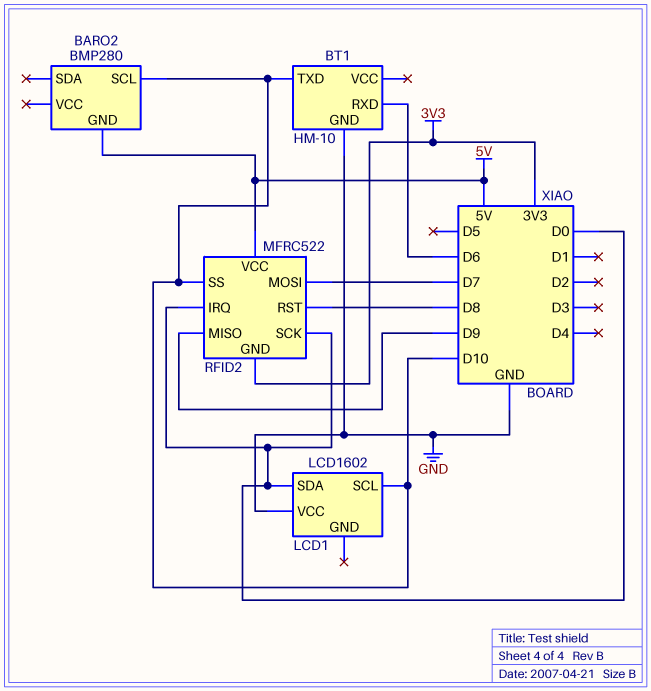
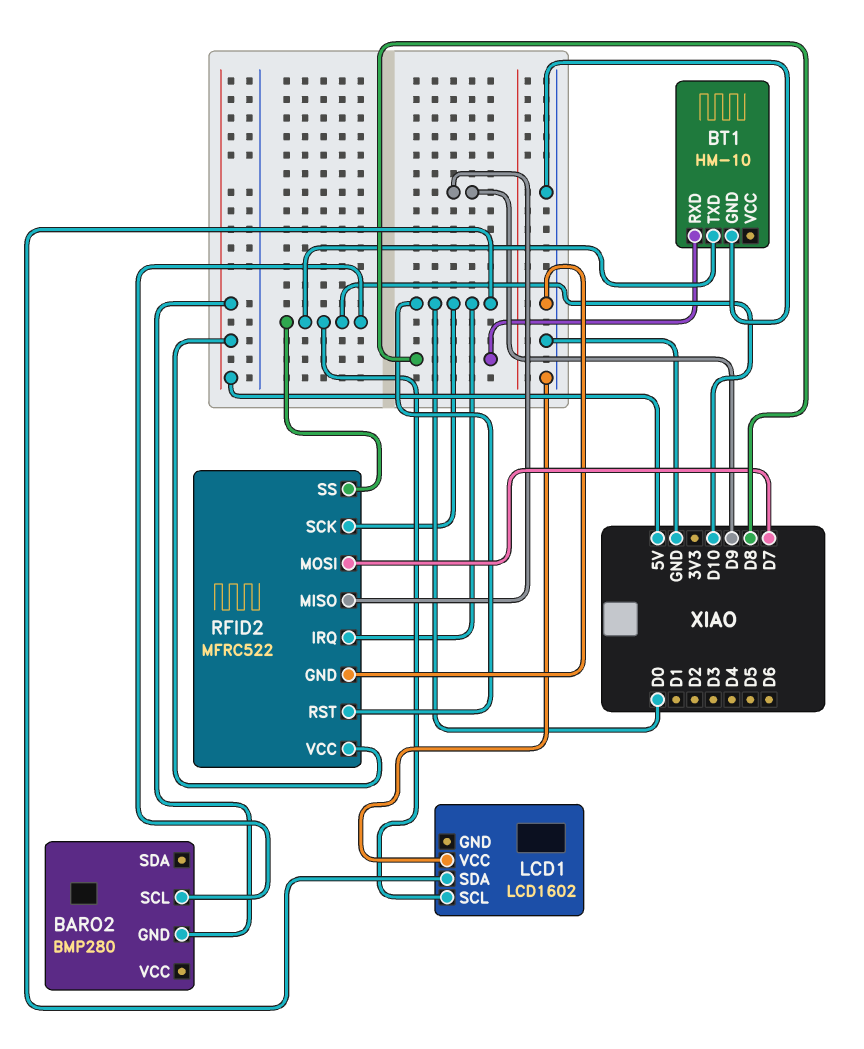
BT1 pin RXD: D6 -> D8
RFID2 pin GND: 3V3 -> GND
RFID2 pin RST: D8 -> D0

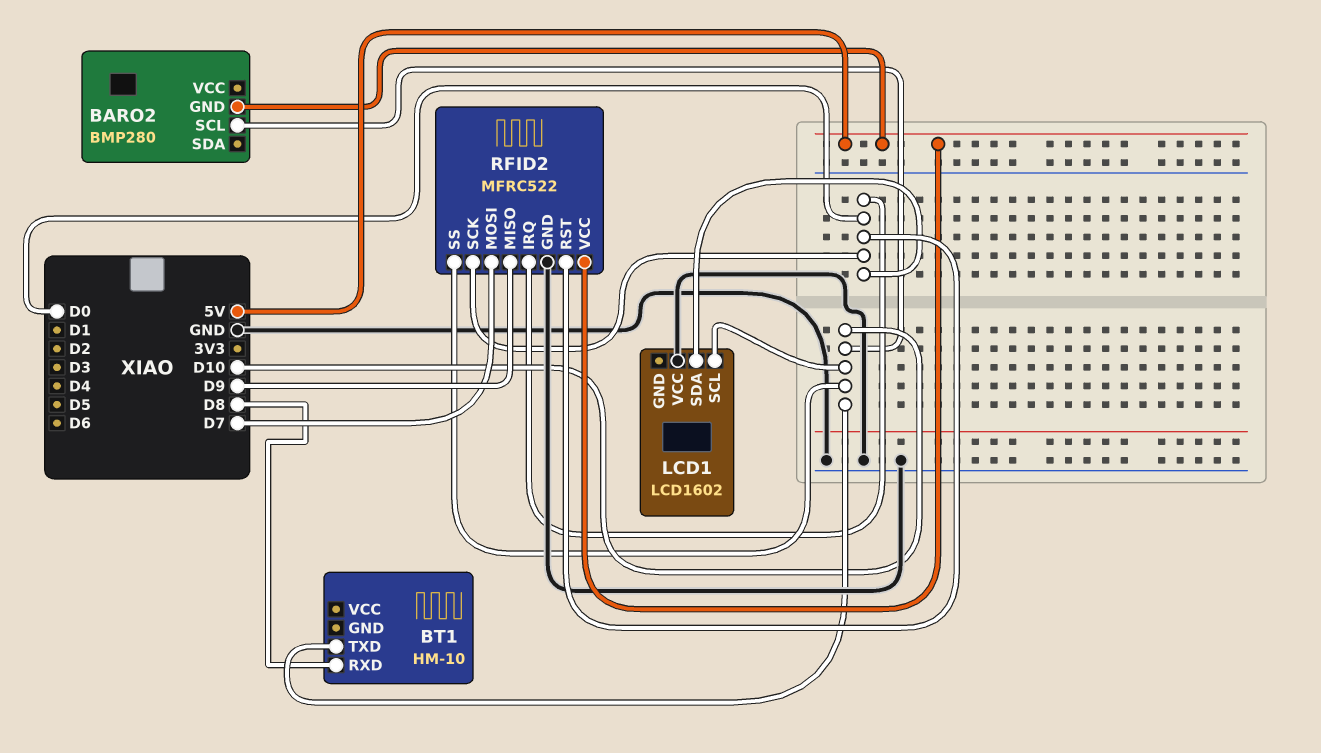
BT1 pin GND: GND -> none

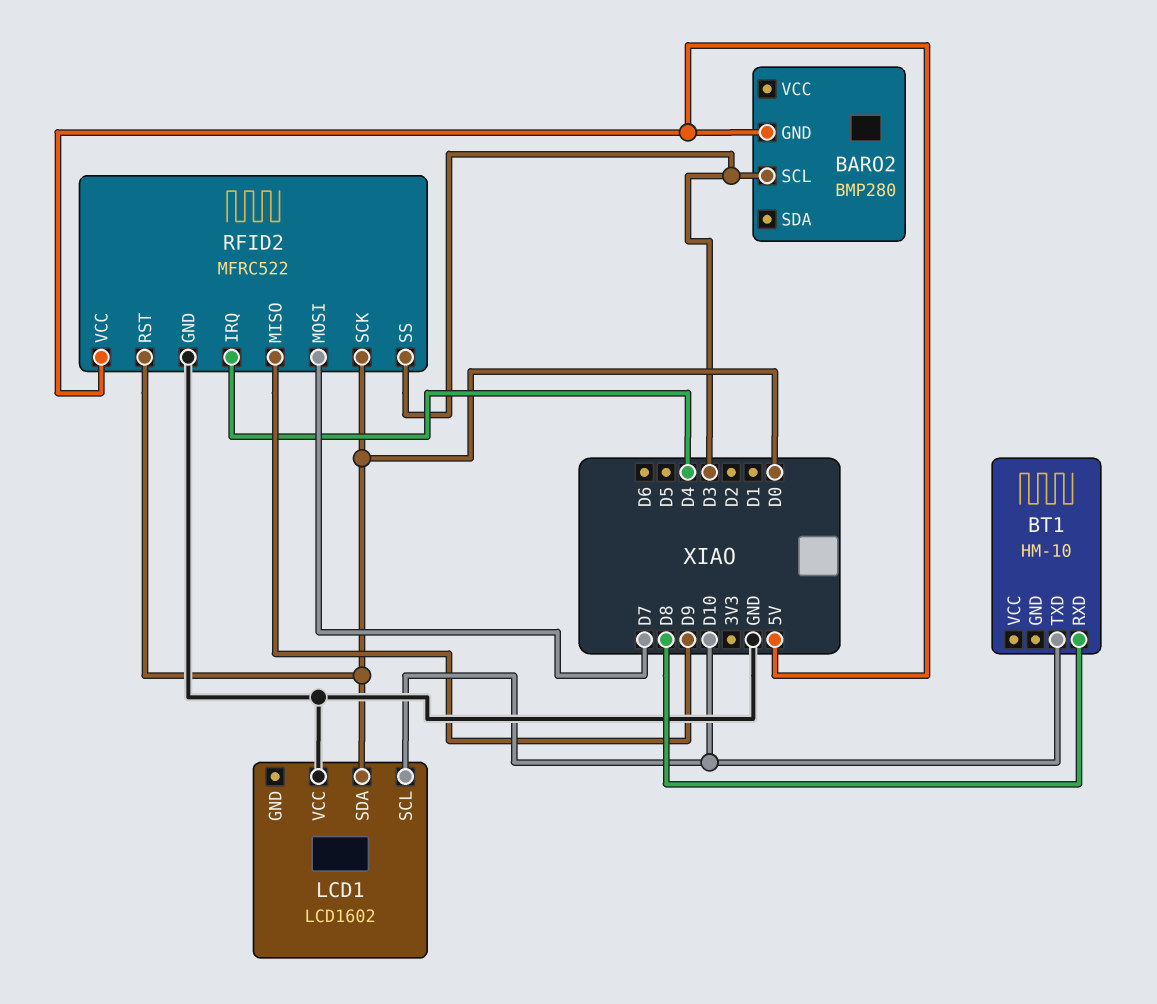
BARO2 pin SCL: D10 -> D3
RFID2 pin IRQ: D0 -> D4
RFID2 pin SS: D10 -> D3

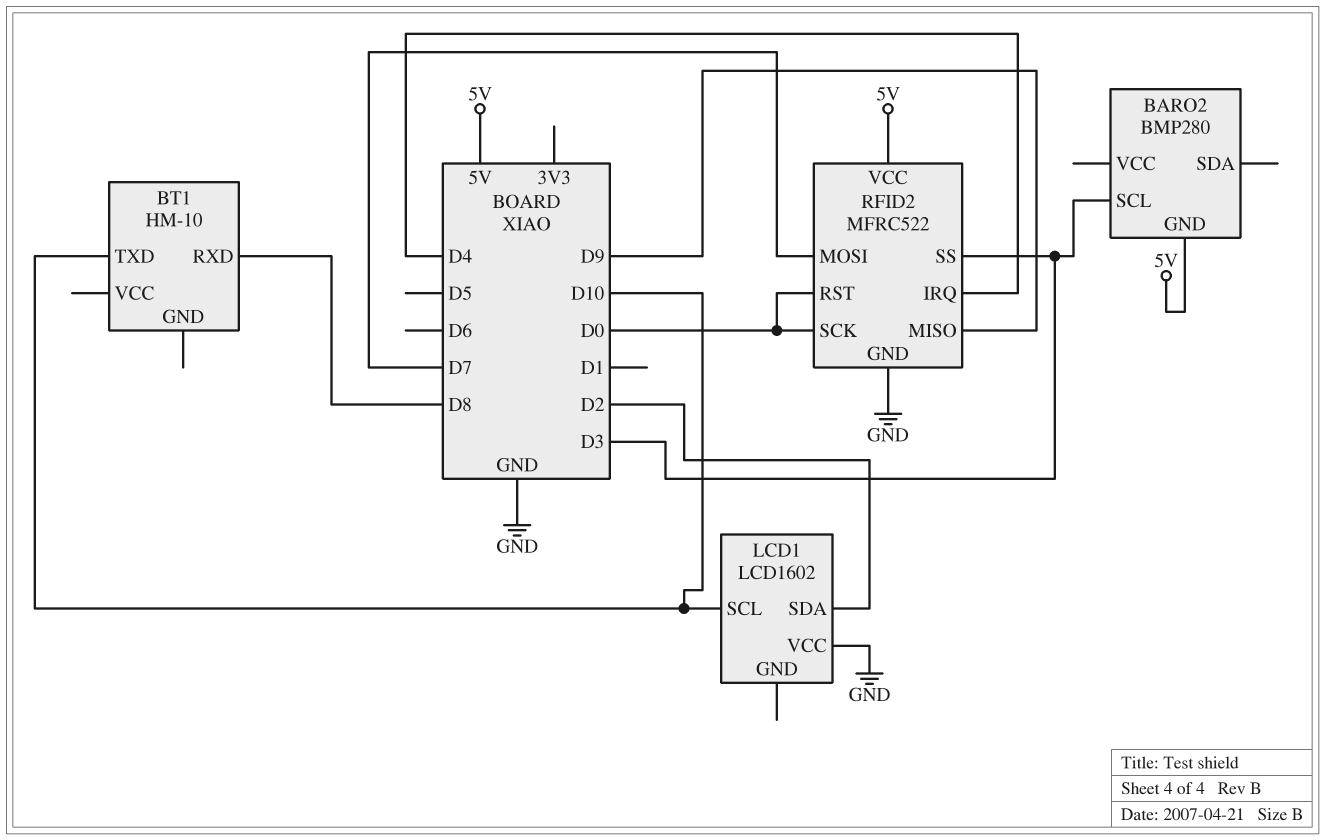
LCD1 pin SDA: D0 -> D2

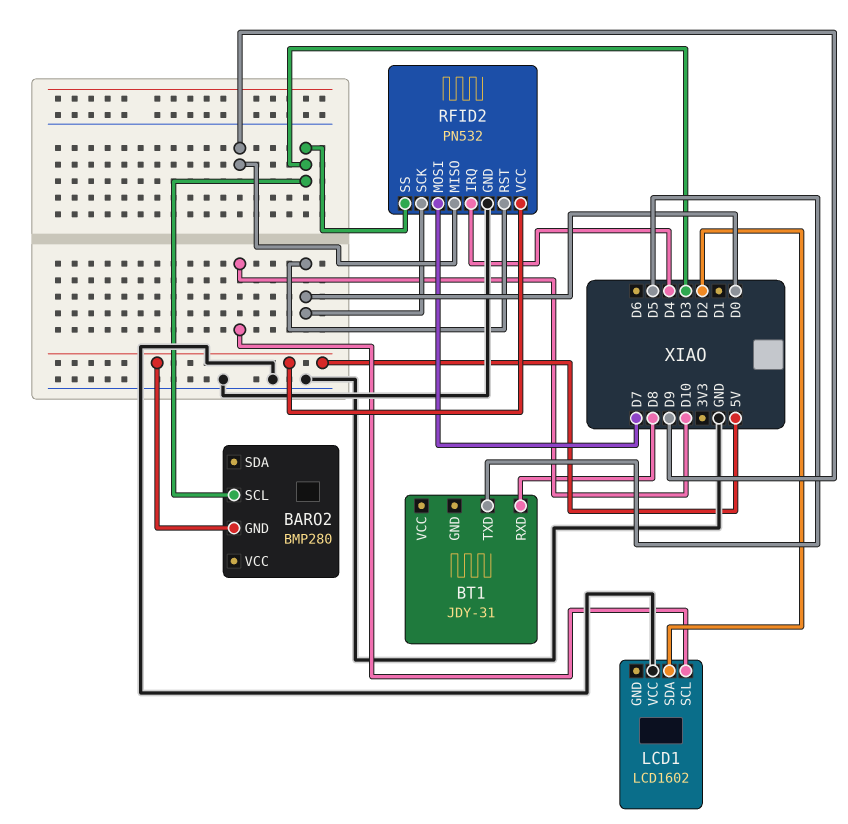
BT1: HM-10 -> JDY-31
BT1 pin TXD: D10 -> D5
RFID2: MFRC522 -> PN532

